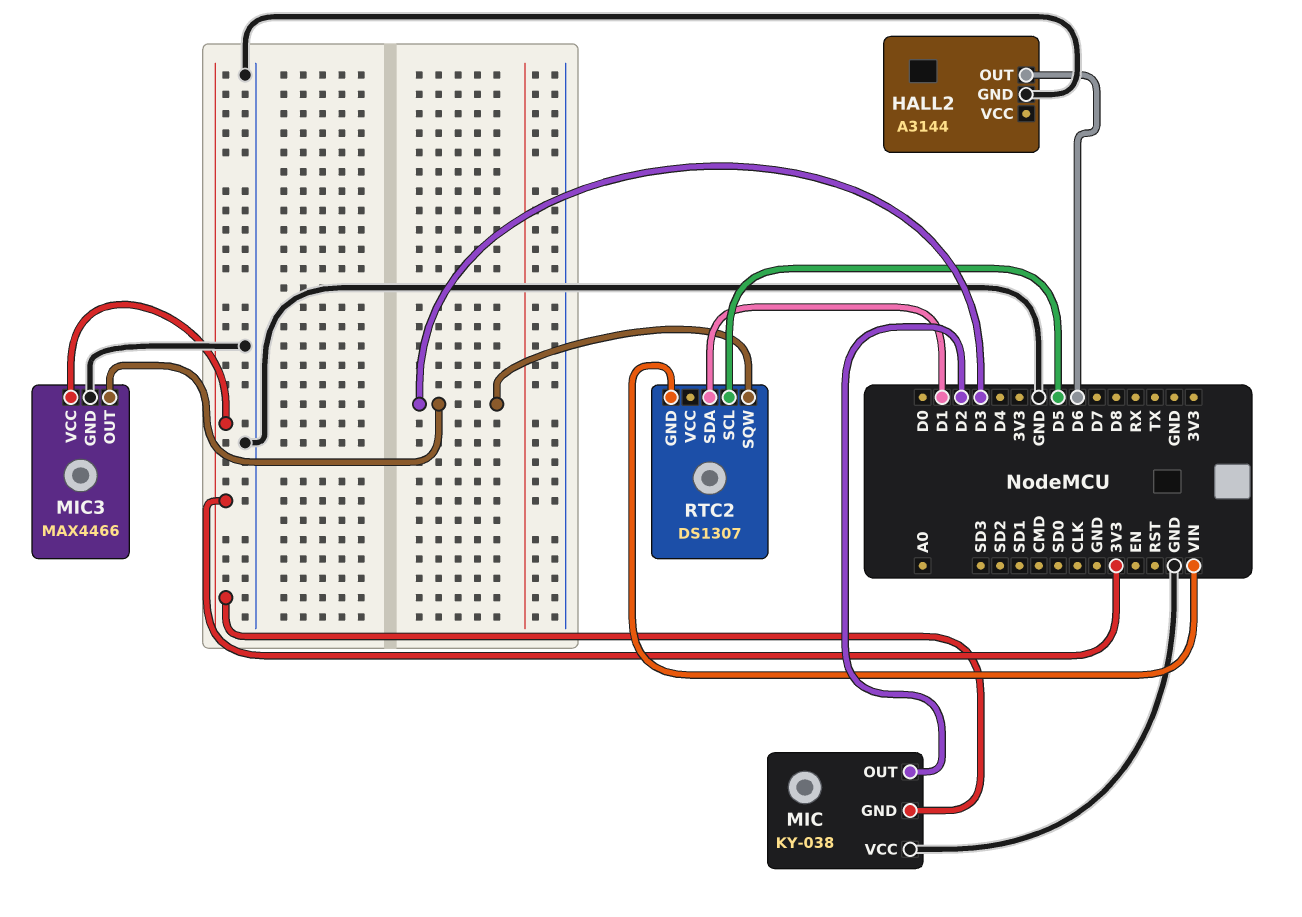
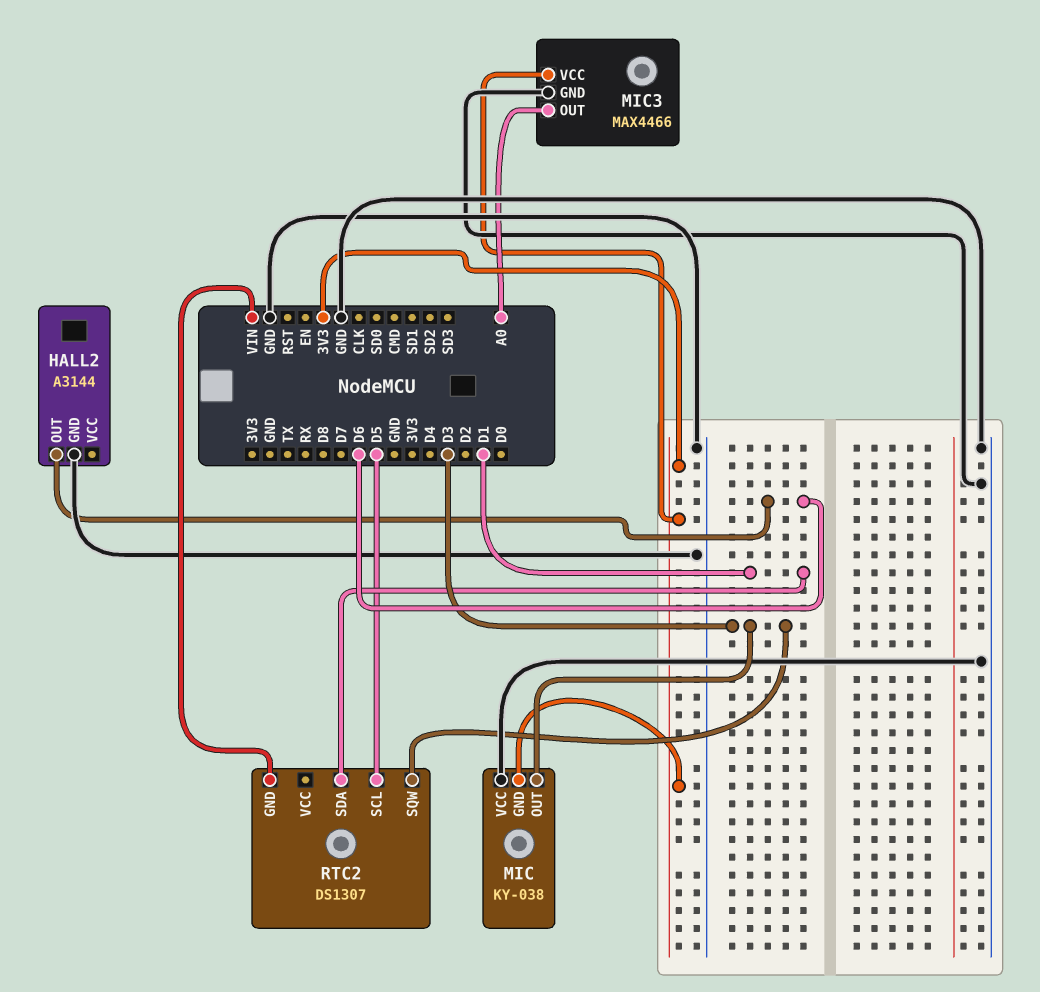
MIC pin OUT: D2 -> D3
MIC3 pin OUT: D3 -> A0

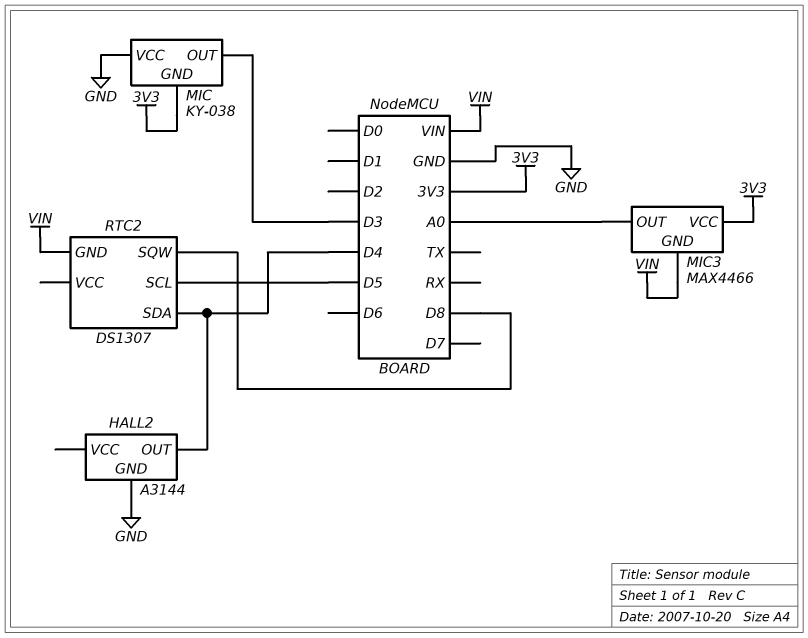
HALL2 pin OUT: D6 -> D4
MIC3 pin GND: GND -> VIN
RTC2 pin SDA: D1 -> D4
RTC2 pin SQW: D3 -> D8

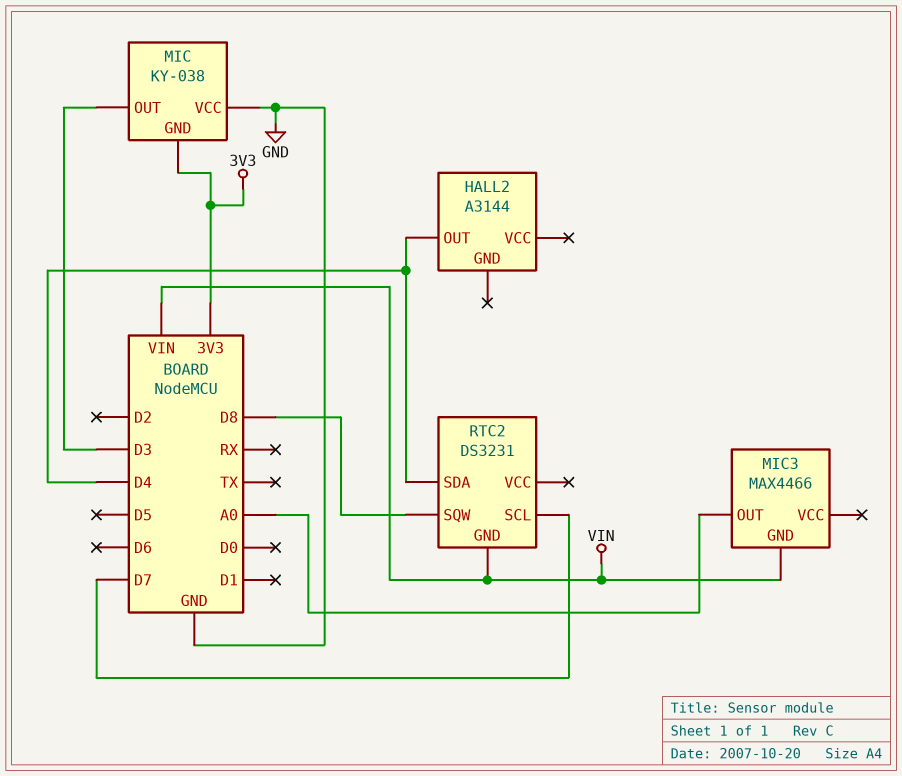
HALL2 pin GND: GND -> none
MIC3 pin VCC: 3V3 -> none
RTC2: DS1307 -> DS3231
RTC2 pin SCL: D5 -> D7

